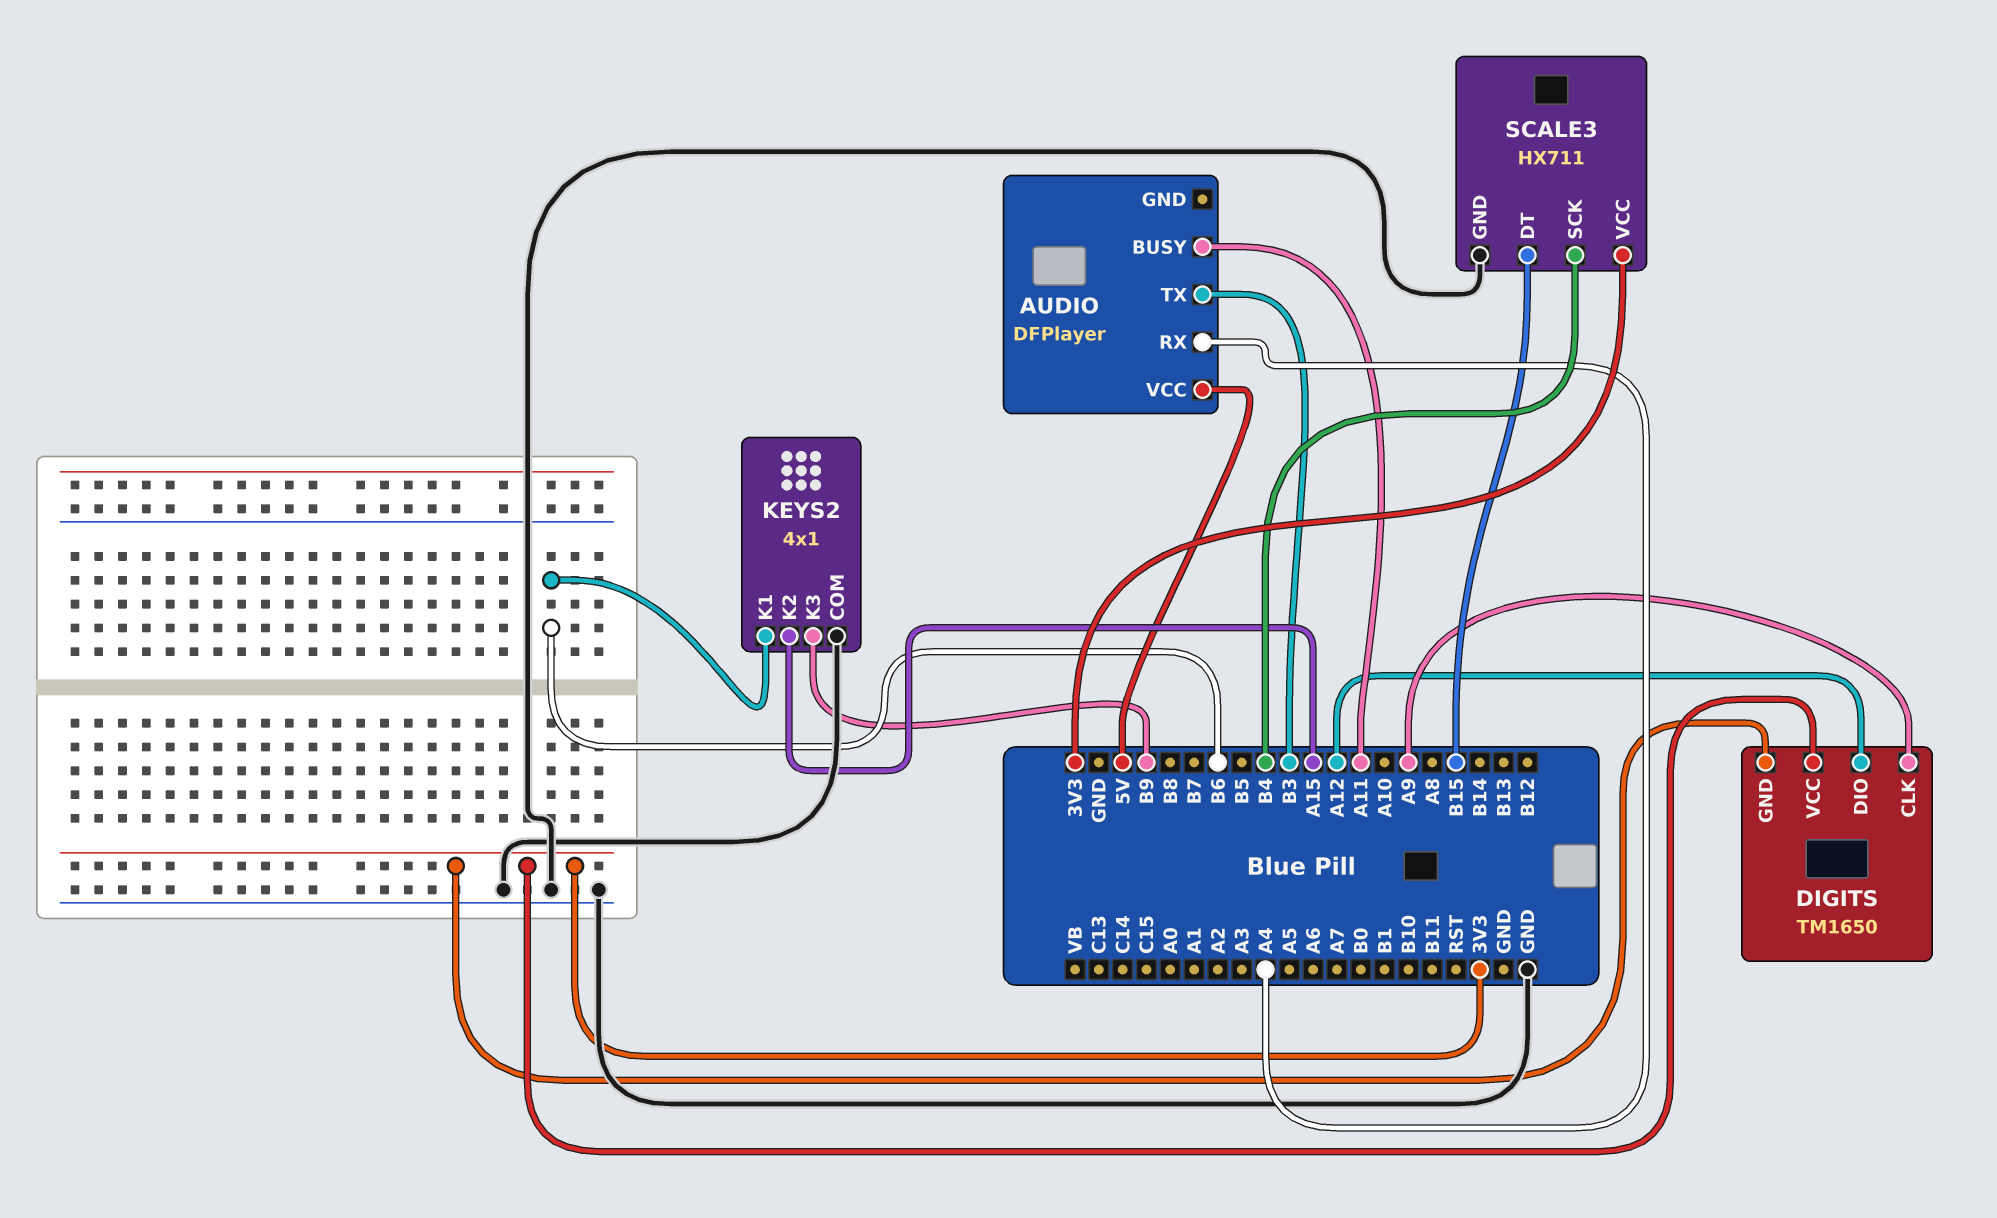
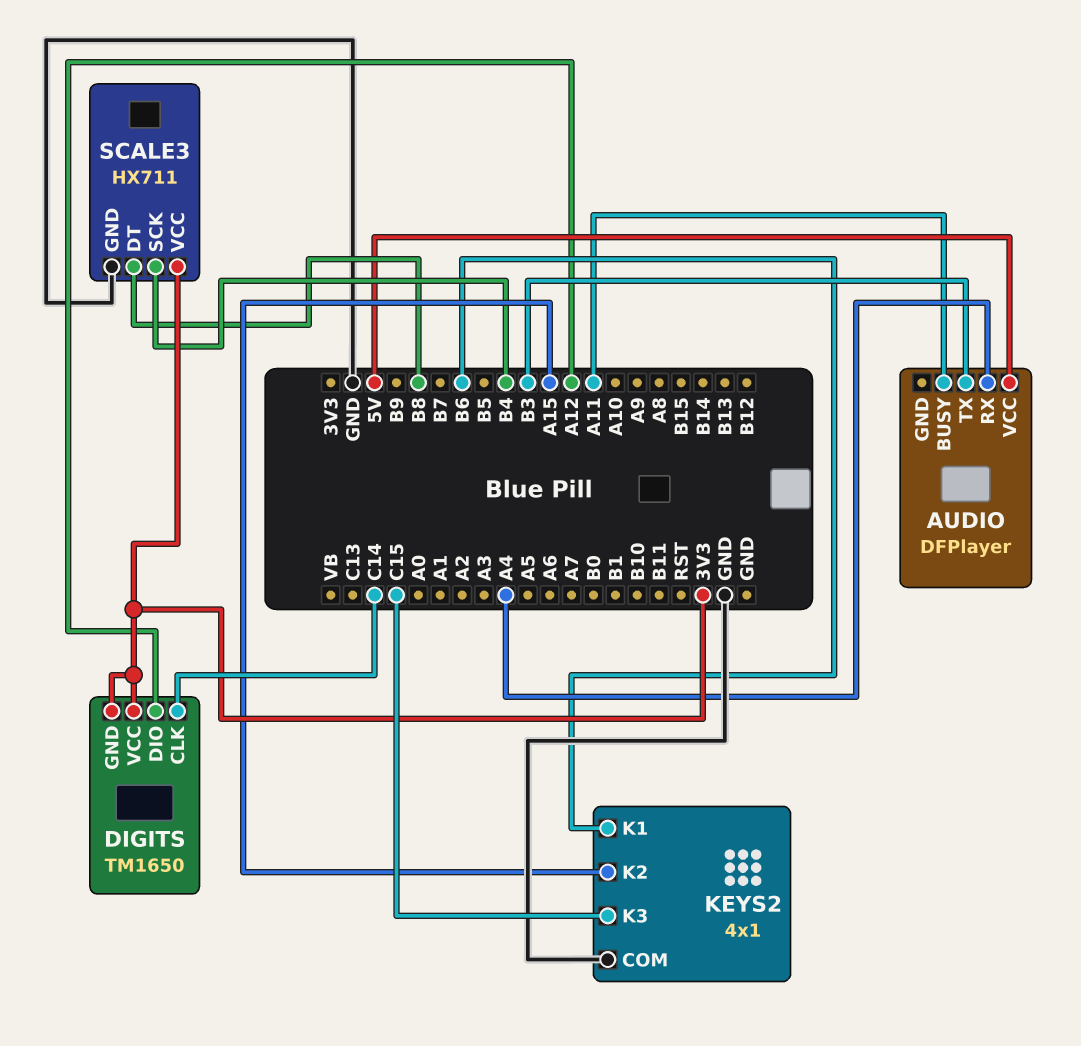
DIGITS pin CLK: A9 -> C14
KEYS2 pin K3: B9 -> C15
SCALE3 pin DT: B15 -> B8

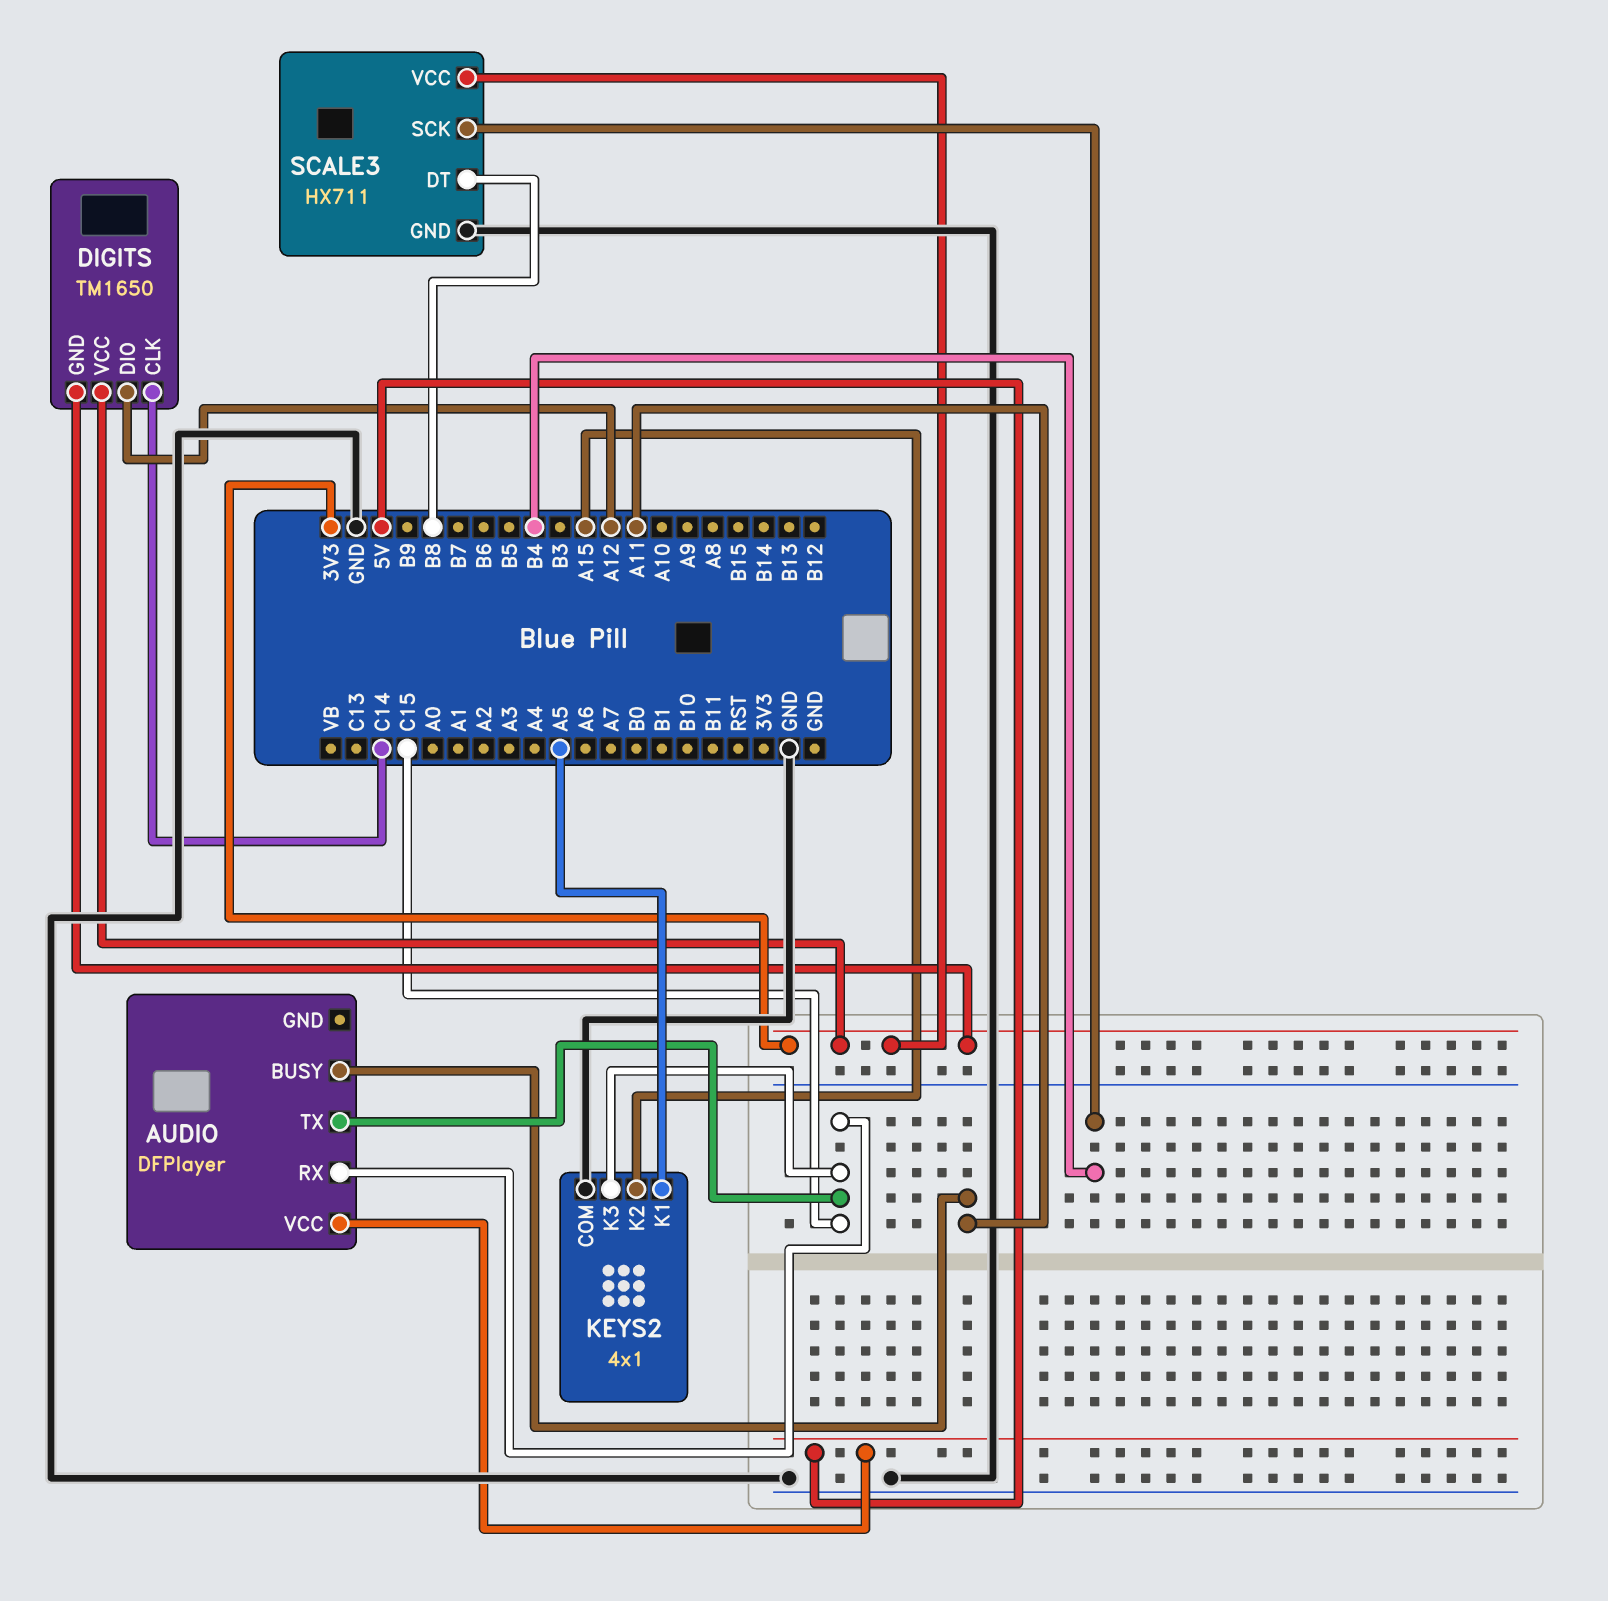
AUDIO pin RX: A4 -> C15
AUDIO pin TX: B3 -> C15
KEYS2 pin K1: B6 -> A5

